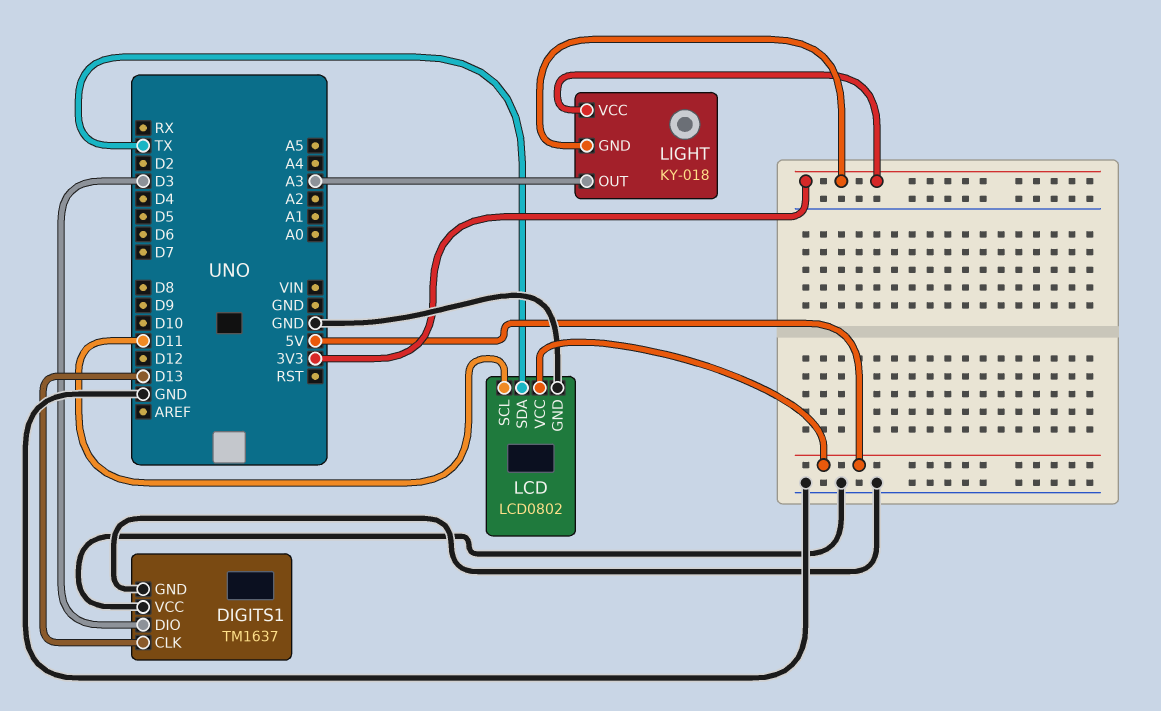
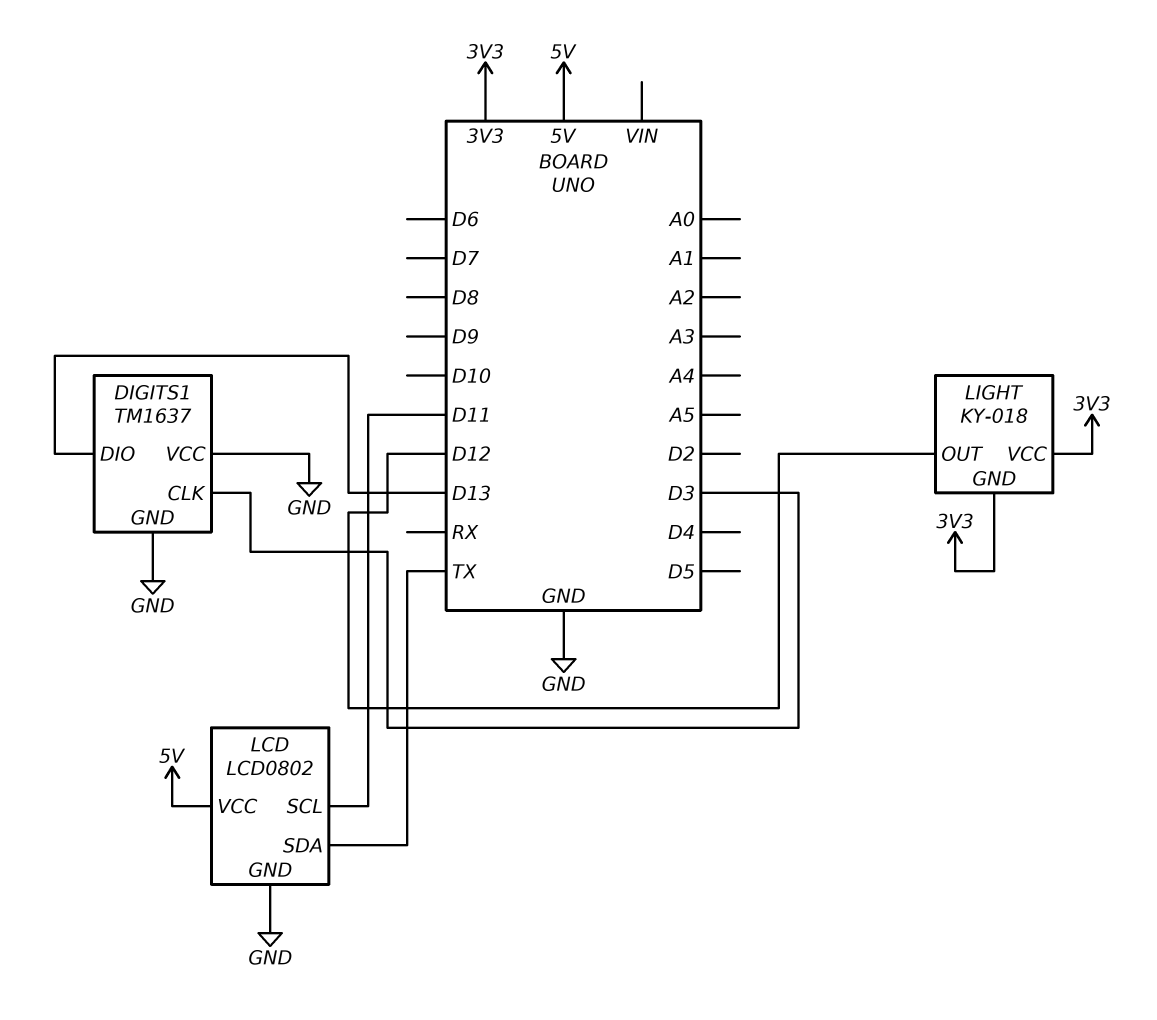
DIGITS1 pin CLK: D13 -> D3
DIGITS1 pin DIO: D3 -> D13
LIGHT pin OUT: A3 -> D12

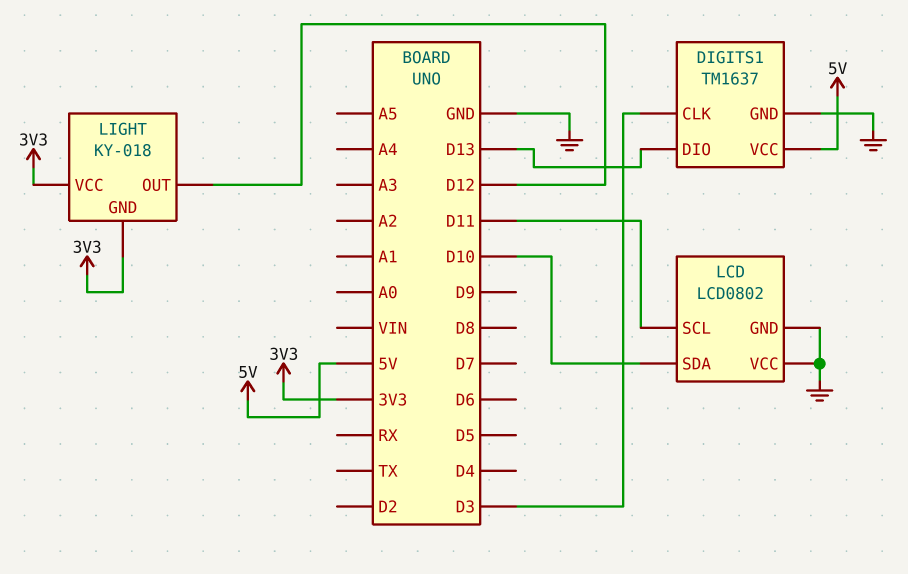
DIGITS1 pin VCC: GND -> 5V
LCD pin SDA: TX -> D10
LCD pin VCC: 5V -> GND

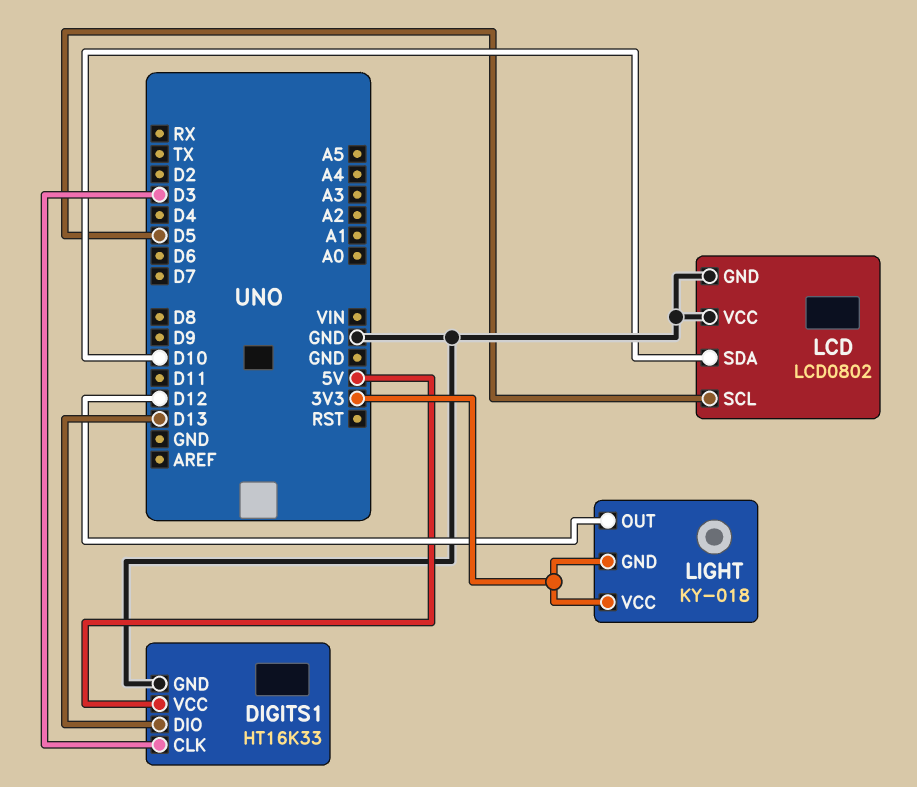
DIGITS1: TM1637 -> HT16K33
LCD pin SCL: D11 -> D5

